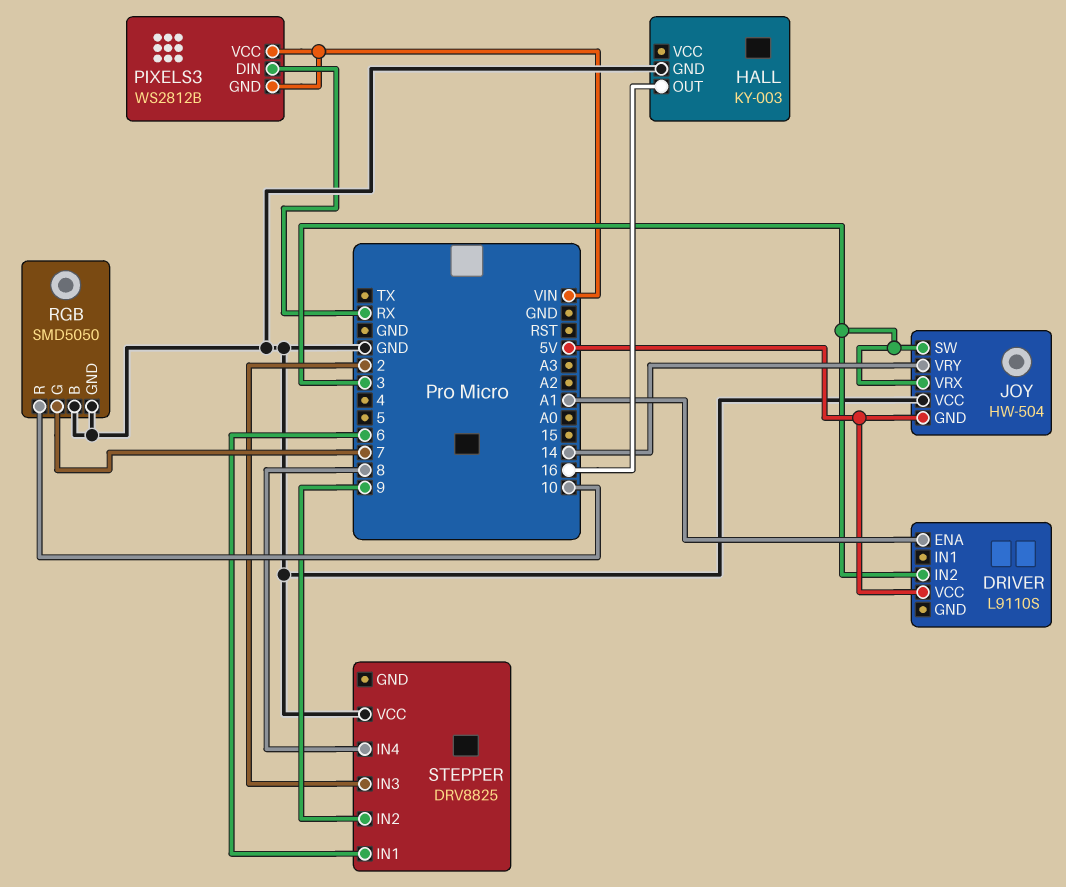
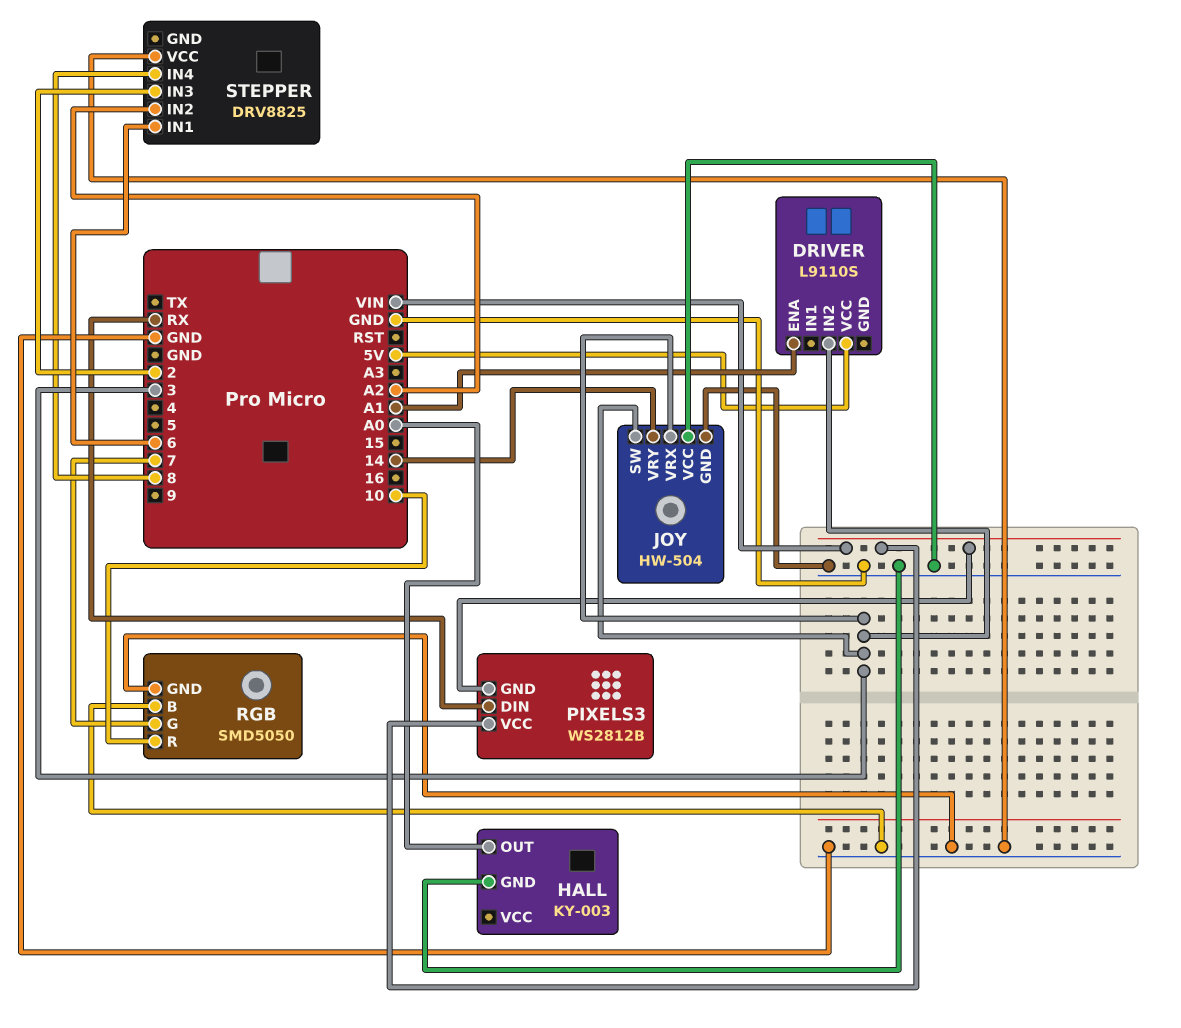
HALL pin OUT: 16 -> A0
JOY pin GND: 5V -> GND
STEPPER pin IN2: 9 -> A2

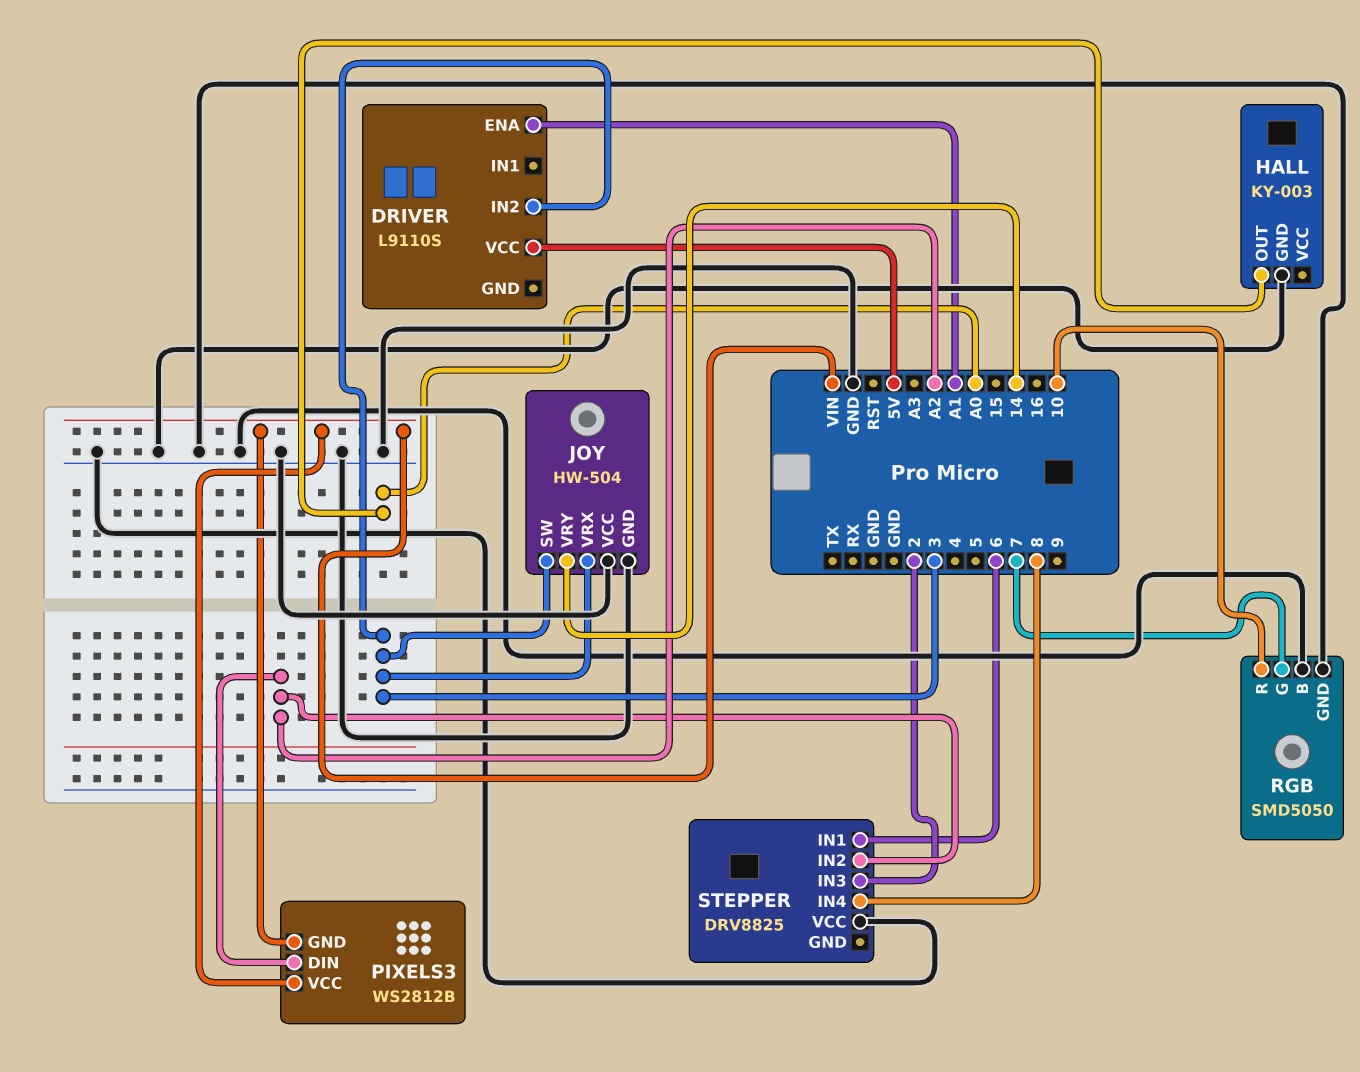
PIXELS3 pin DIN: RX -> A2

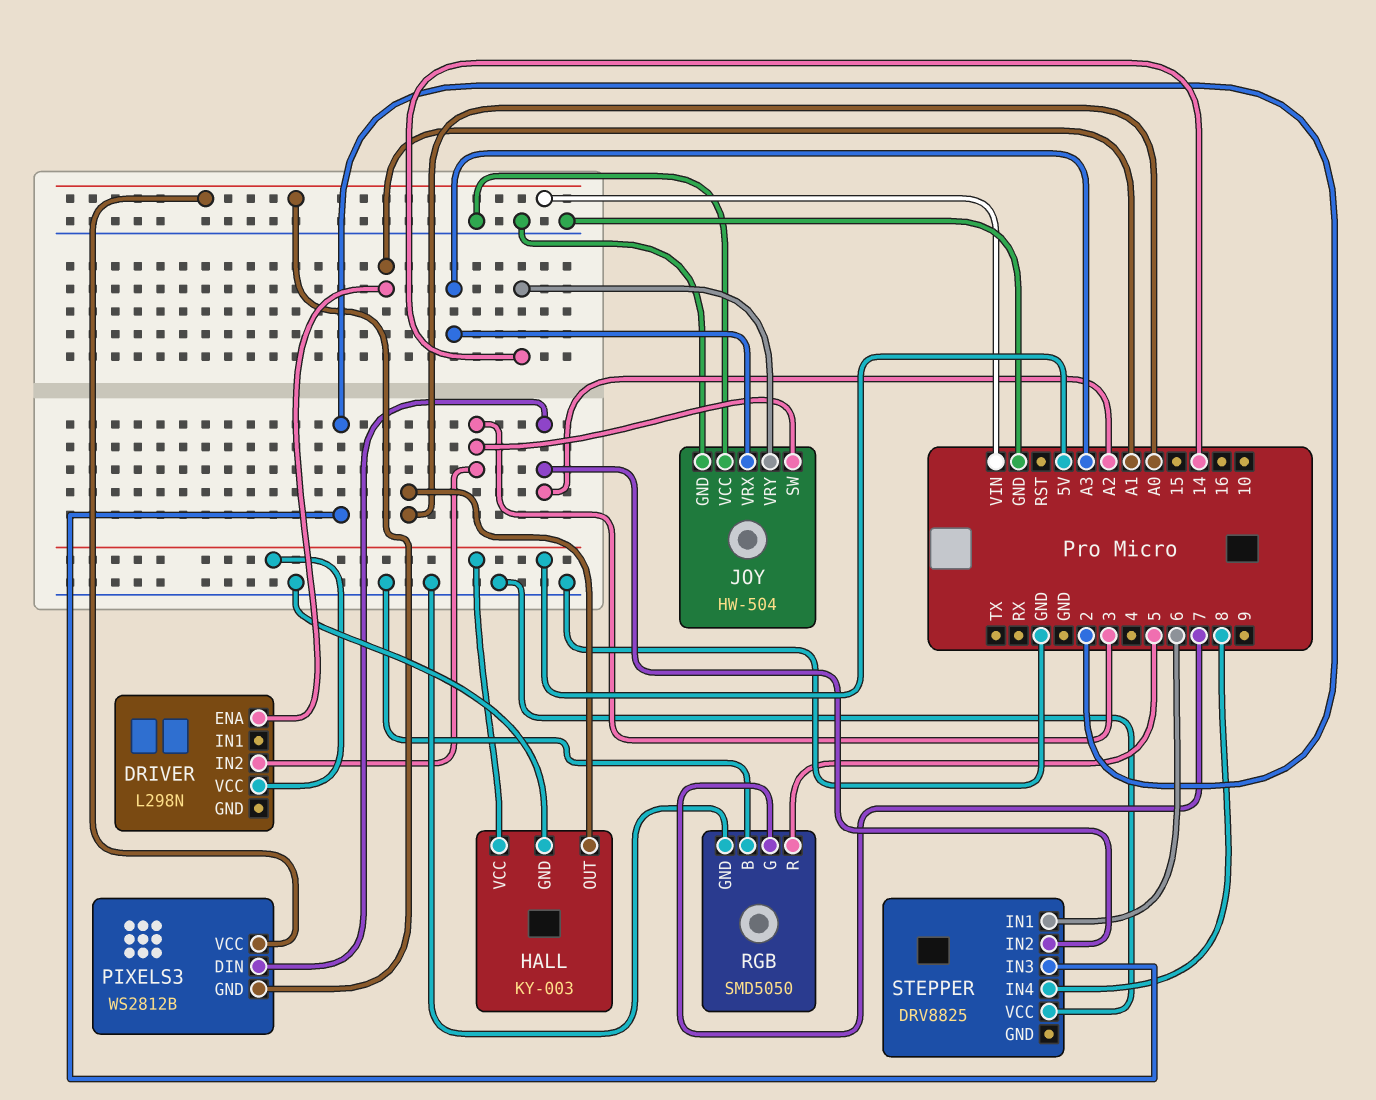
DRIVER: L9110S -> L298N
HALL pin VCC: none -> 5V
JOY pin VRX: 3 -> A3
RGB pin R: 10 -> 5

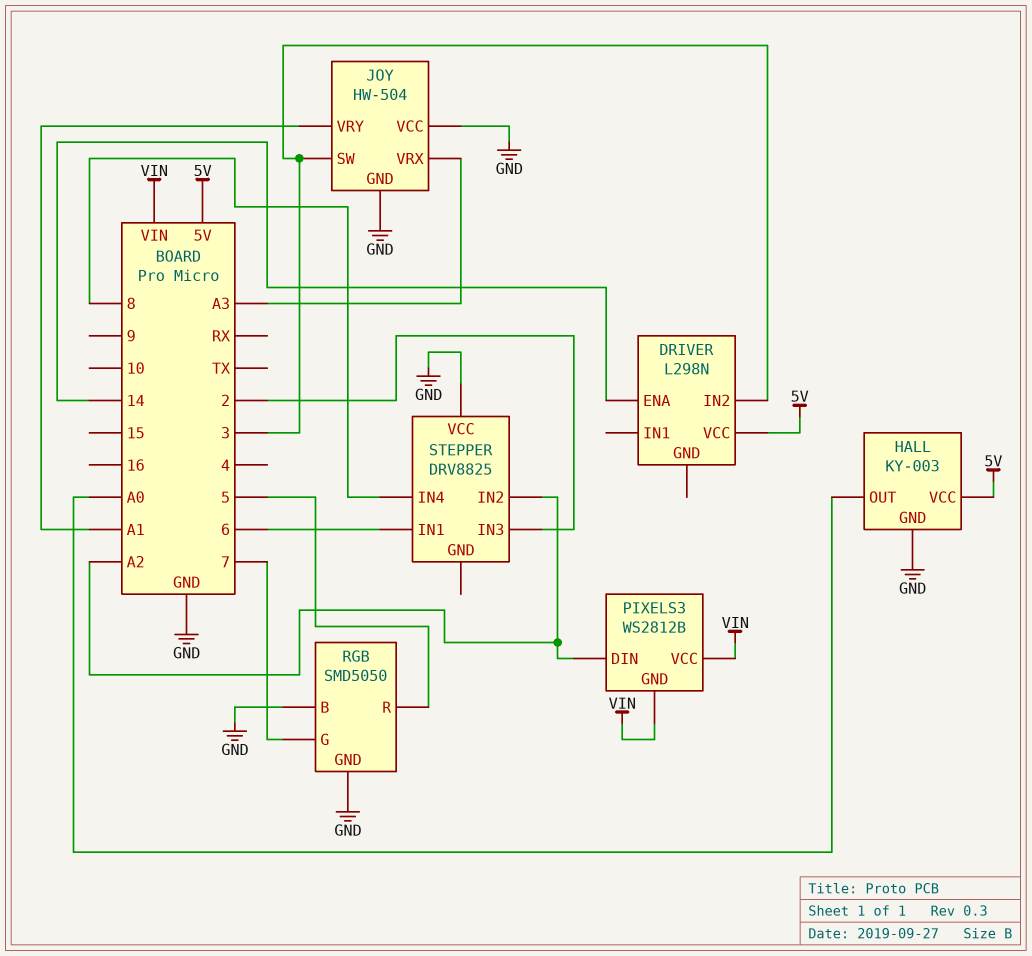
DRIVER pin ENA: A1 -> 14
JOY pin VRY: 14 -> A1

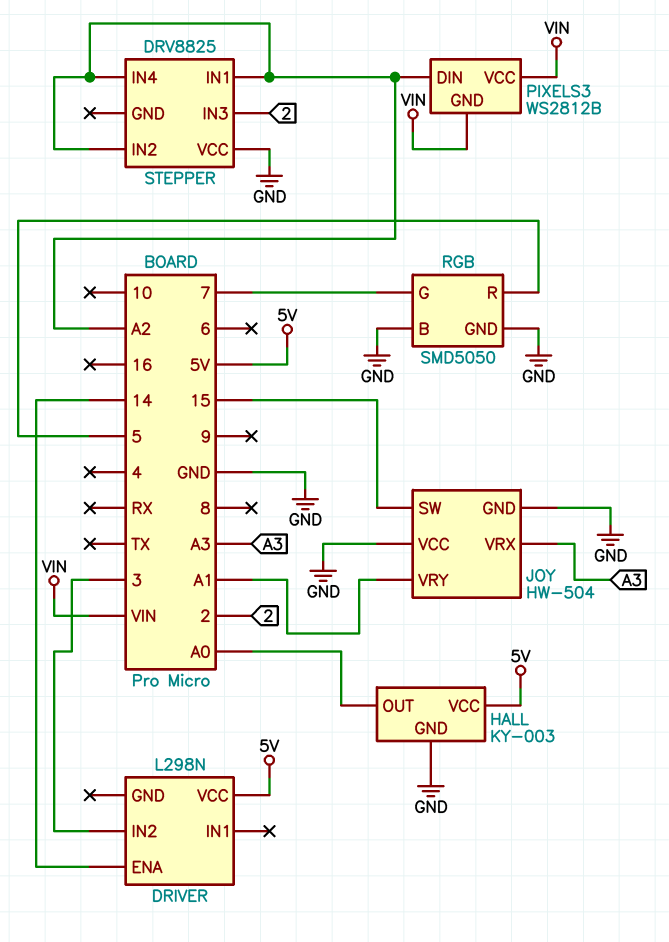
JOY pin SW: 3 -> 15
STEPPER pin IN1: 6 -> A2
STEPPER pin IN4: 8 -> A2

